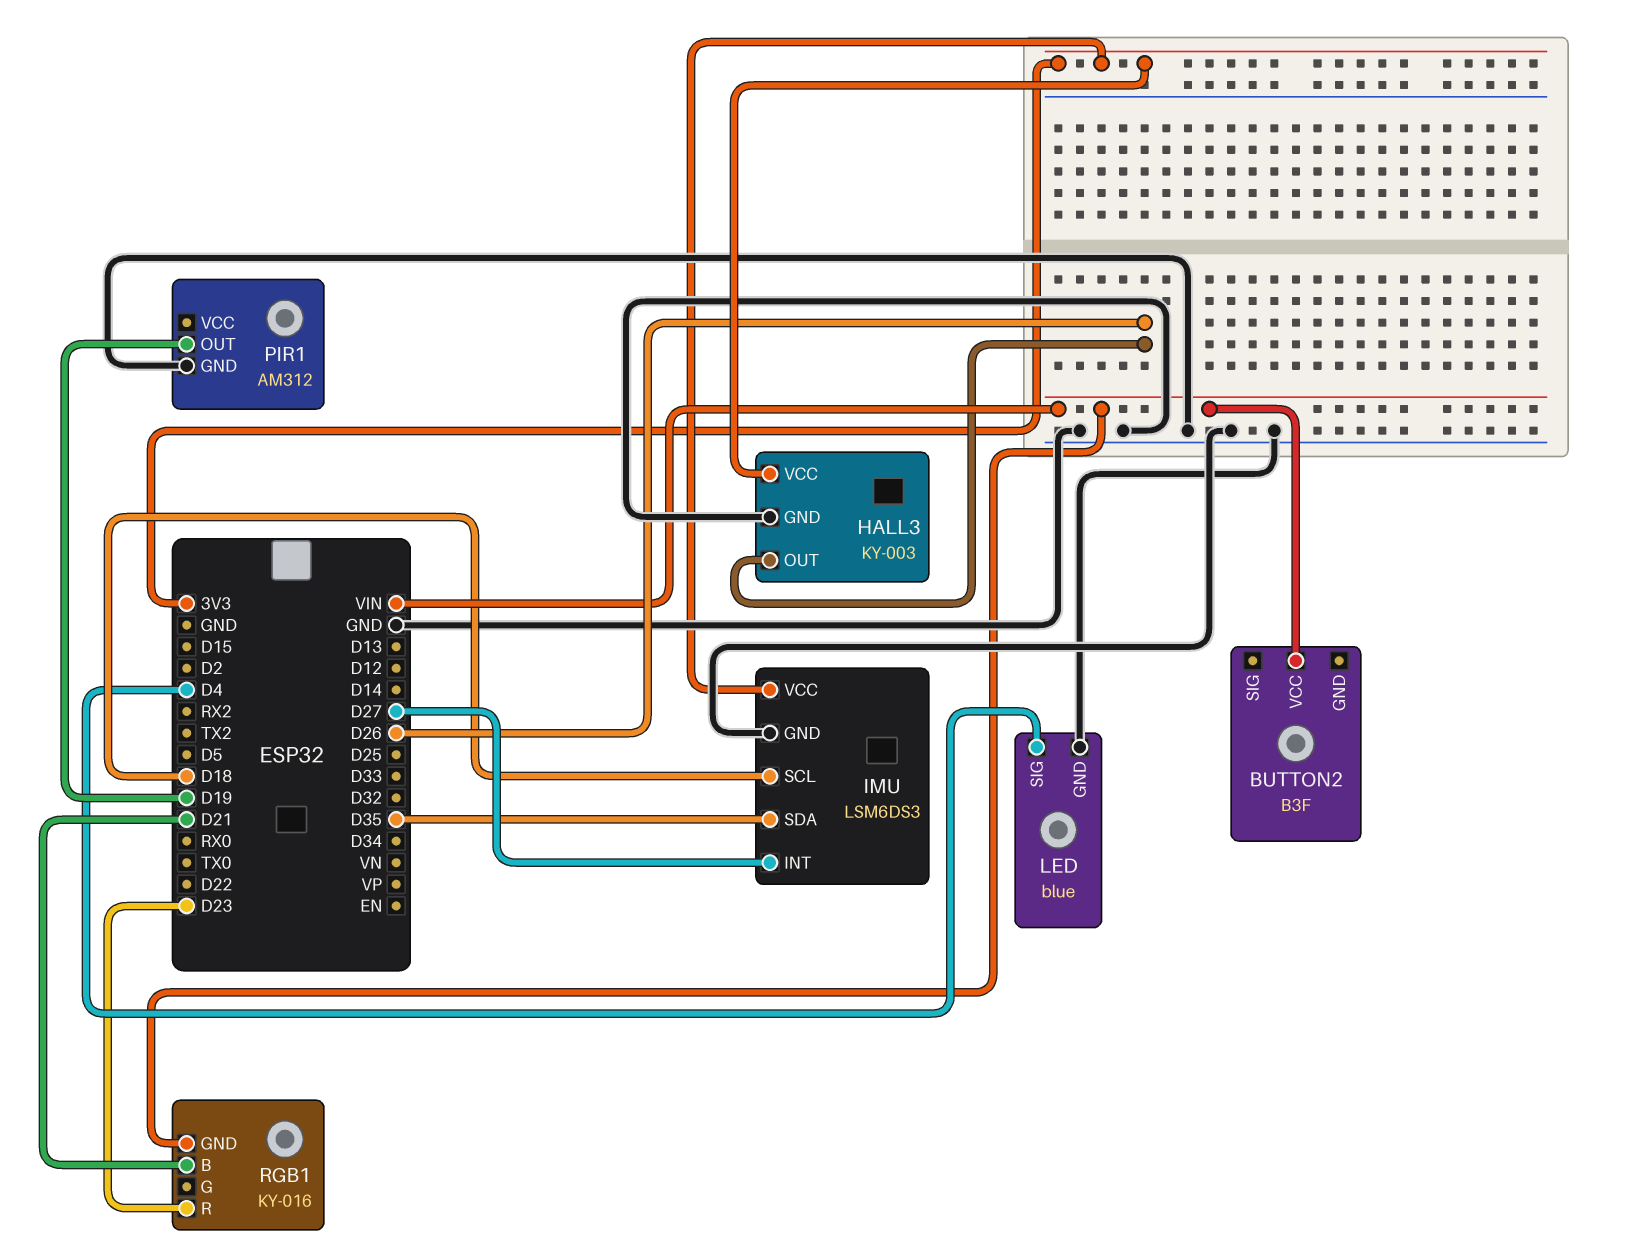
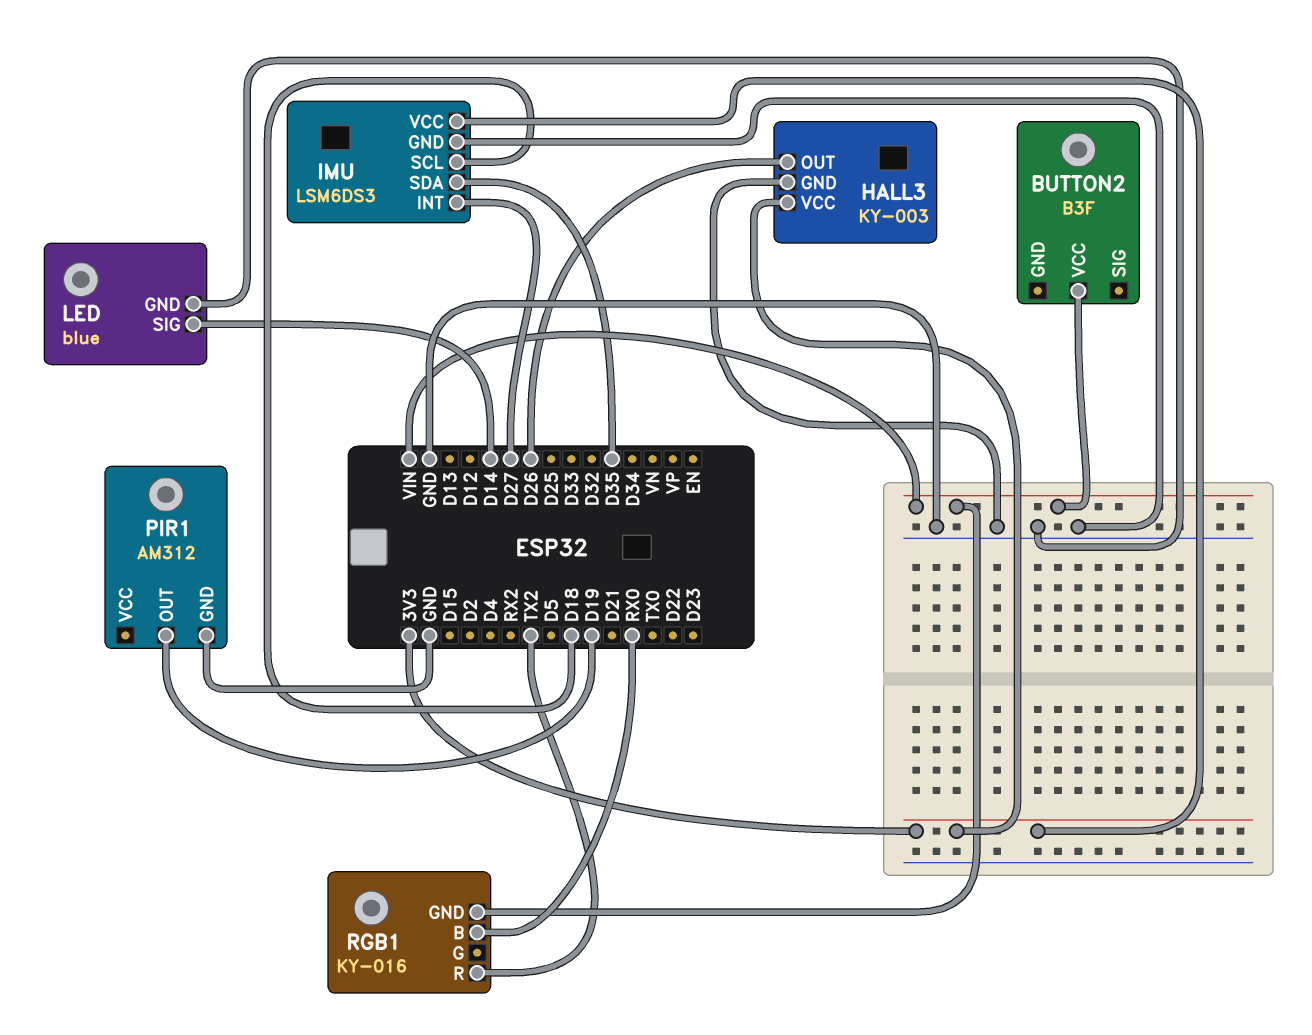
LED pin SIG: D4 -> D14
RGB1 pin B: D21 -> RX0
RGB1 pin R: D23 -> TX2

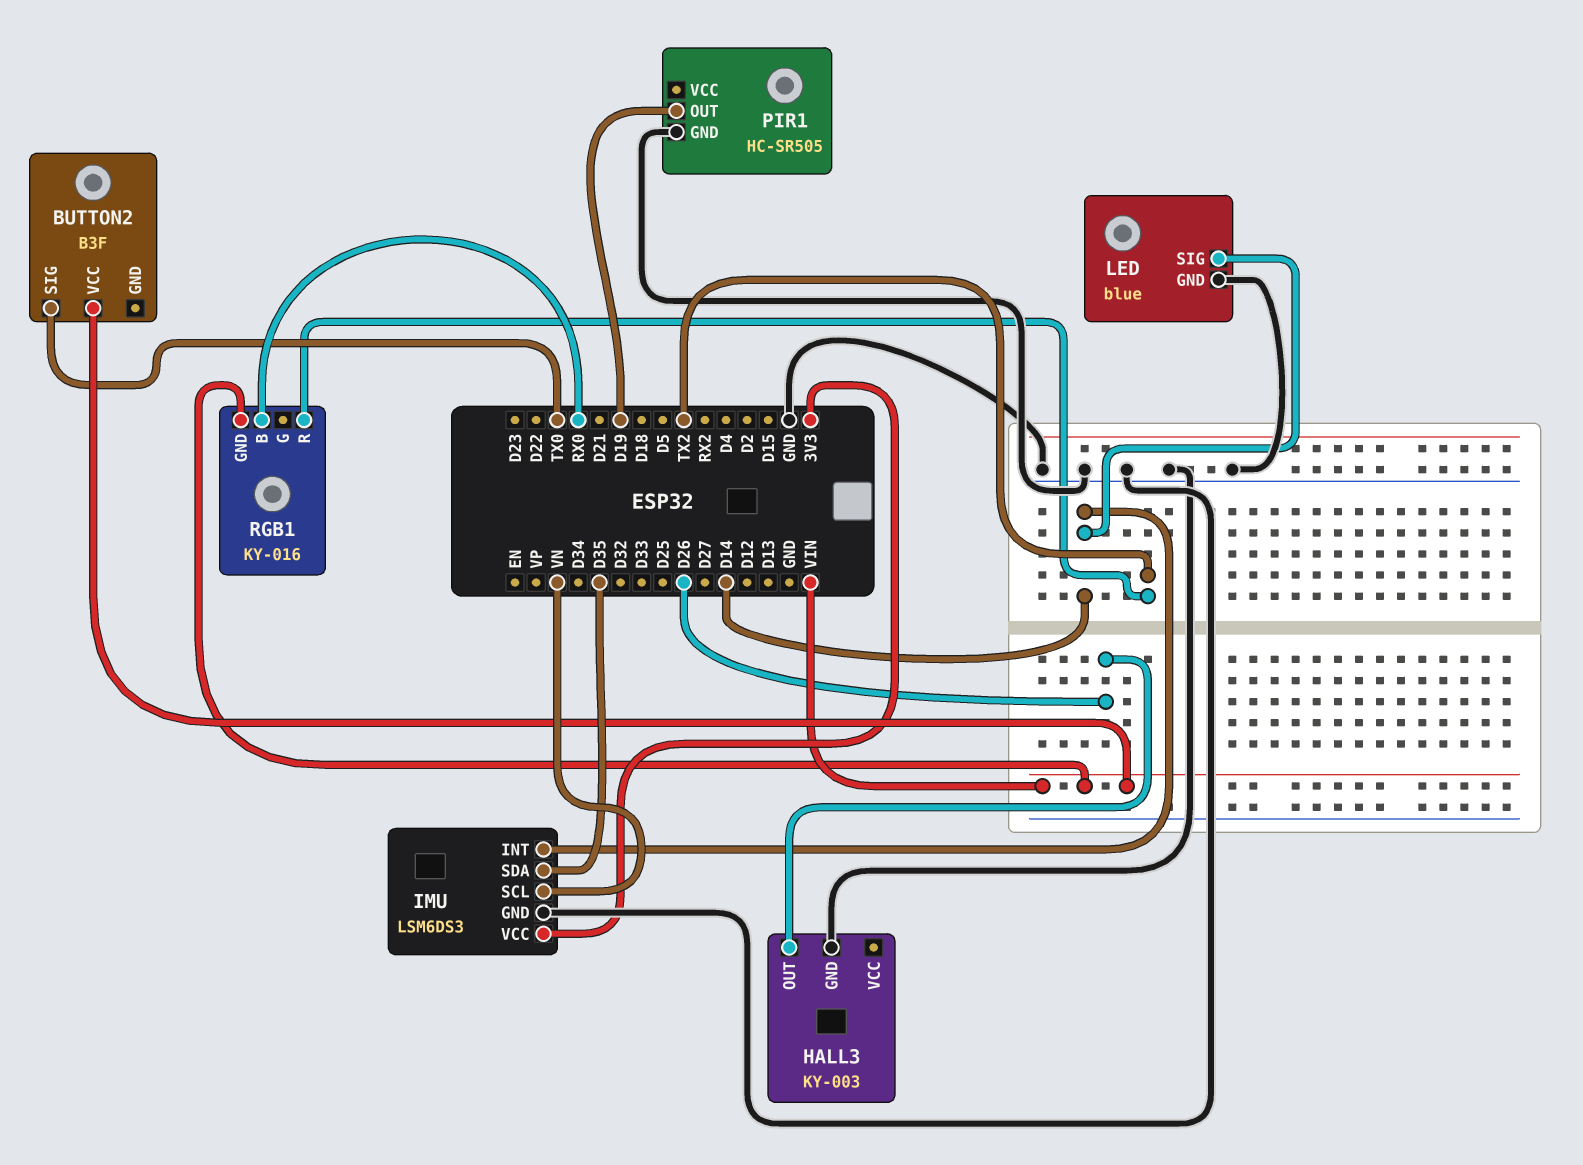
BUTTON2 pin SIG: none -> TX0
HALL3 pin VCC: 3V3 -> none
IMU pin INT: D27 -> D14
IMU pin SCL: D18 -> VN
PIR1: AM312 -> HC-SR505

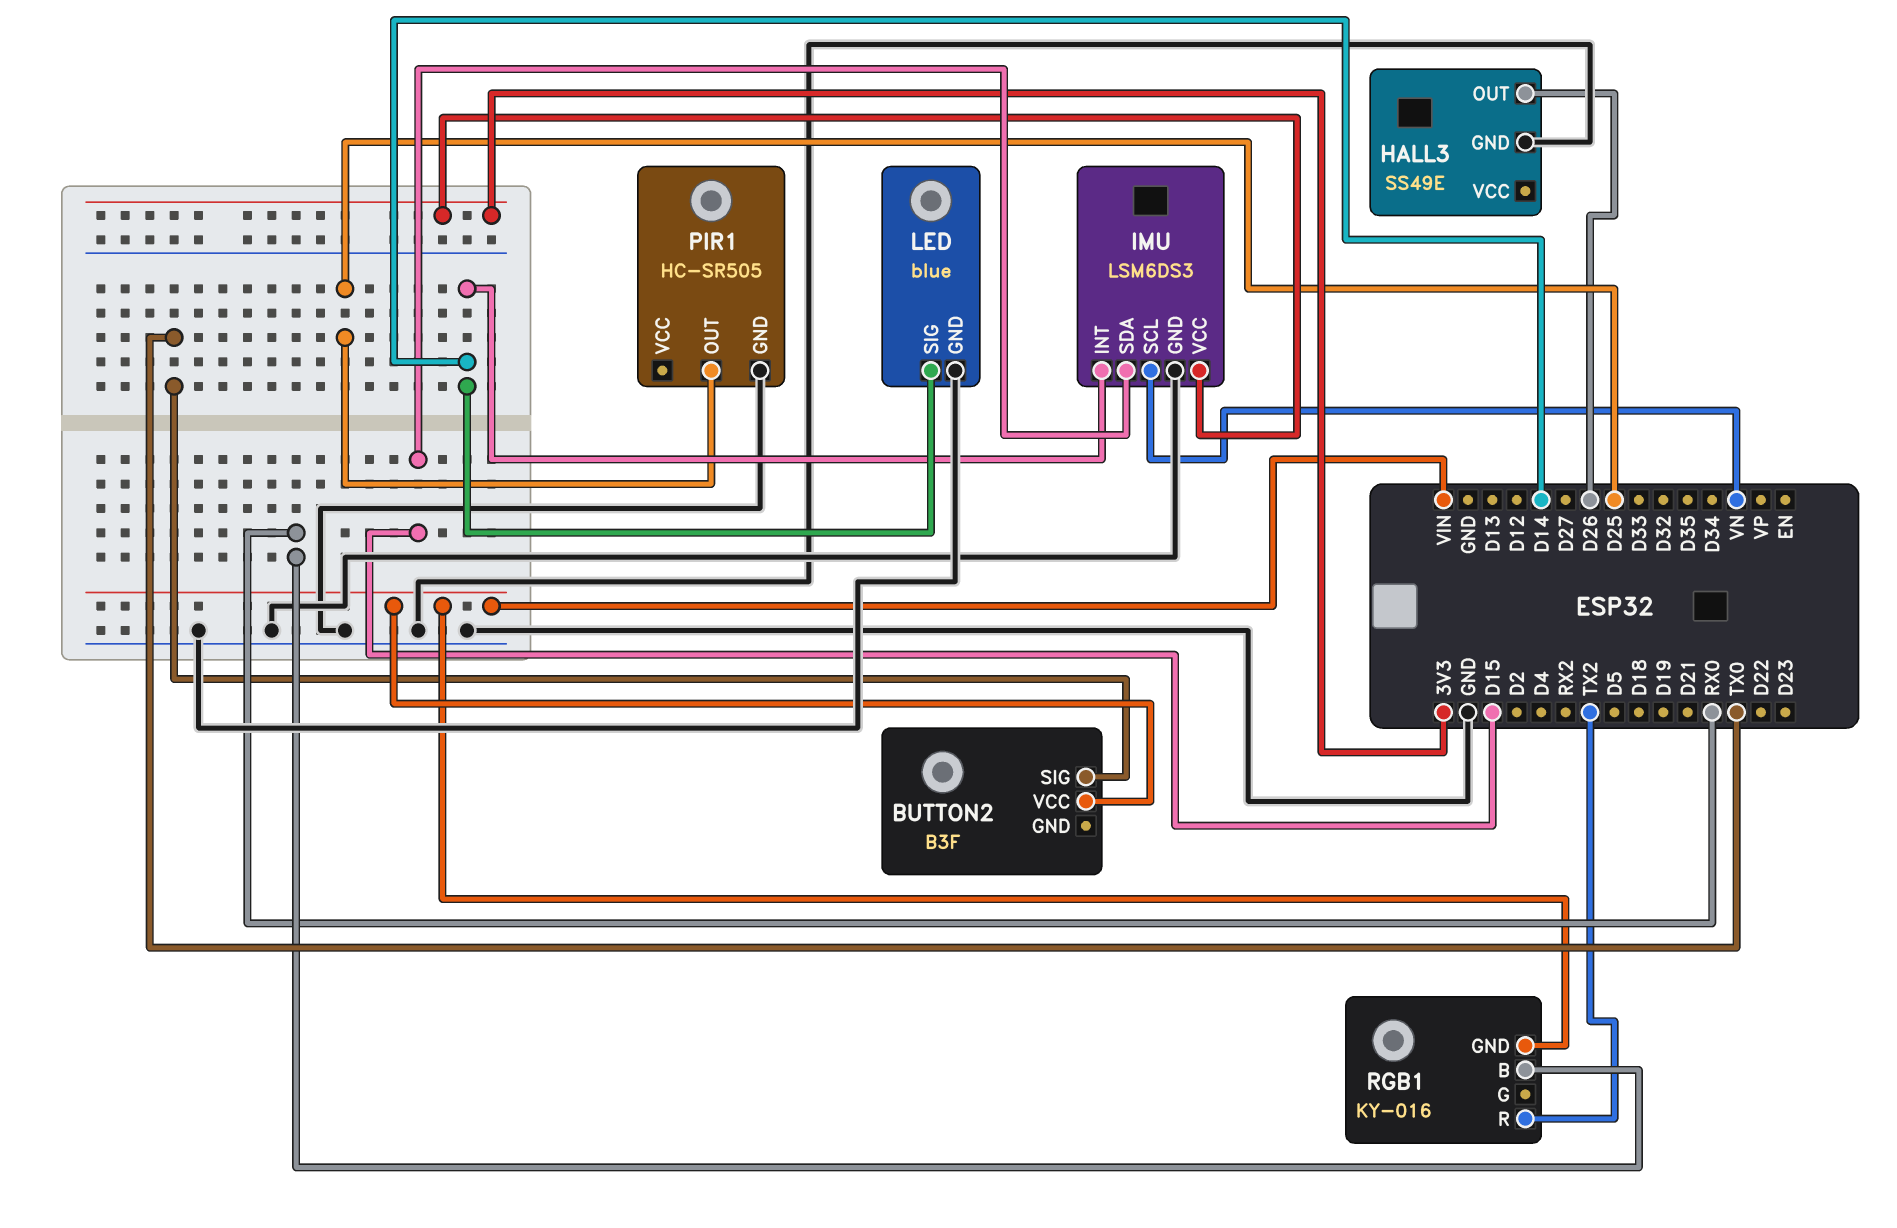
HALL3: KY-003 -> SS49E
IMU pin SDA: D35 -> D15
PIR1 pin OUT: D19 -> D25

